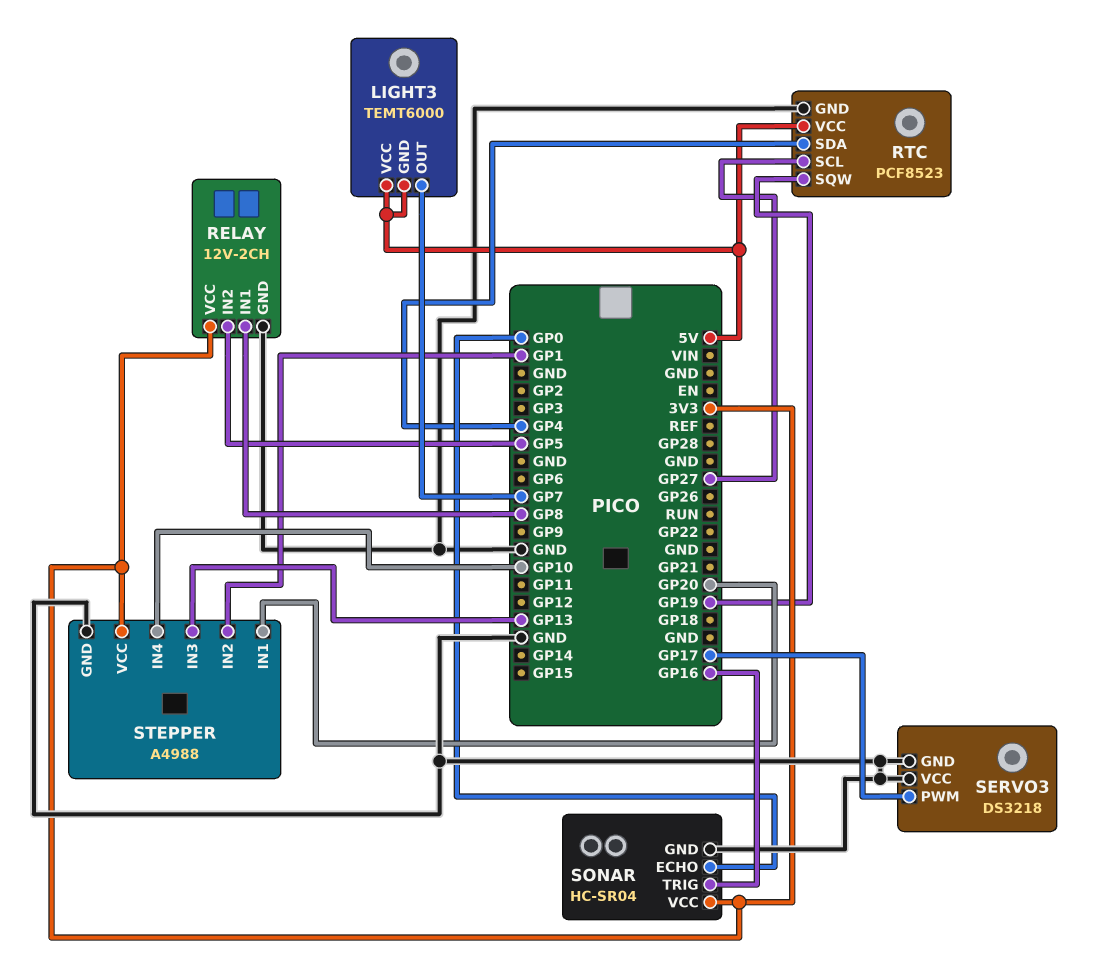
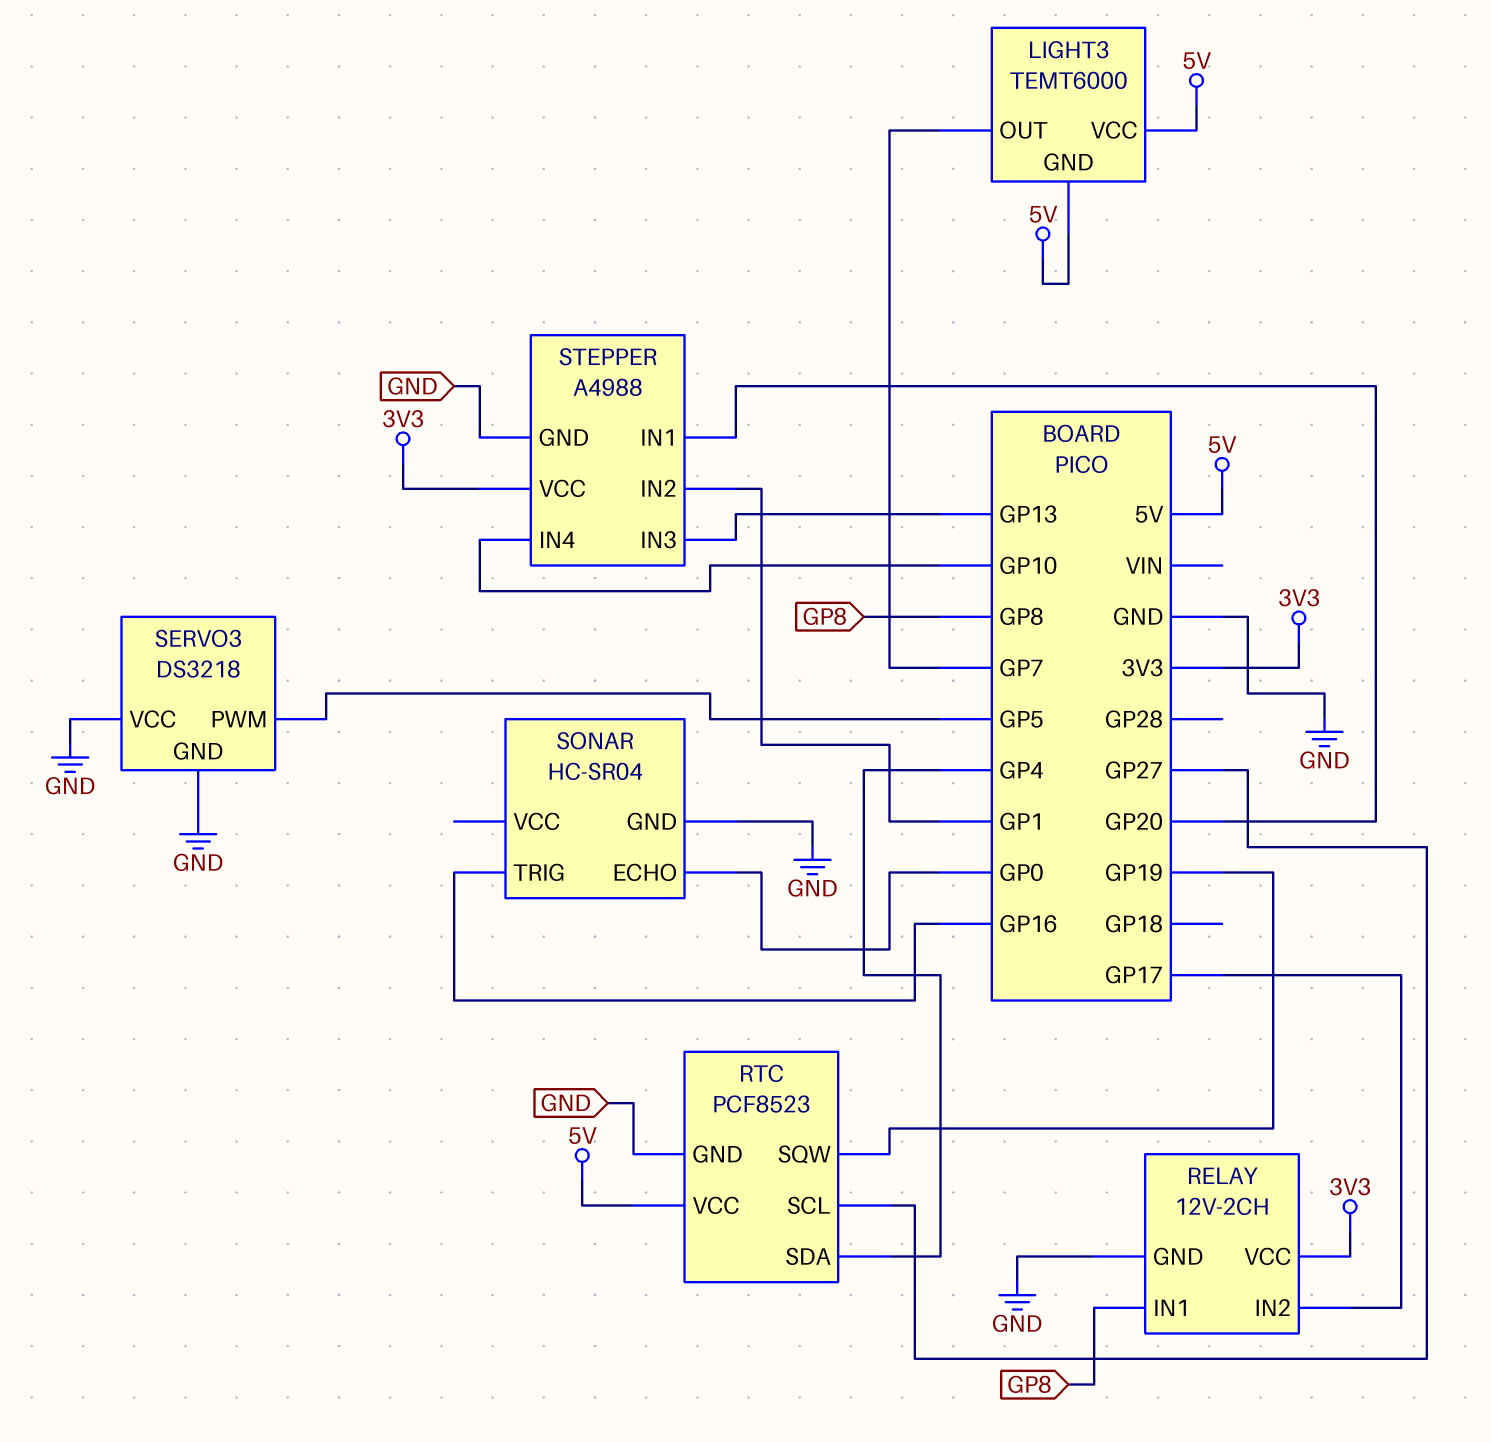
RELAY pin IN2: GP5 -> GP17
SERVO3 pin PWM: GP17 -> GP5
SONAR pin VCC: 3V3 -> none

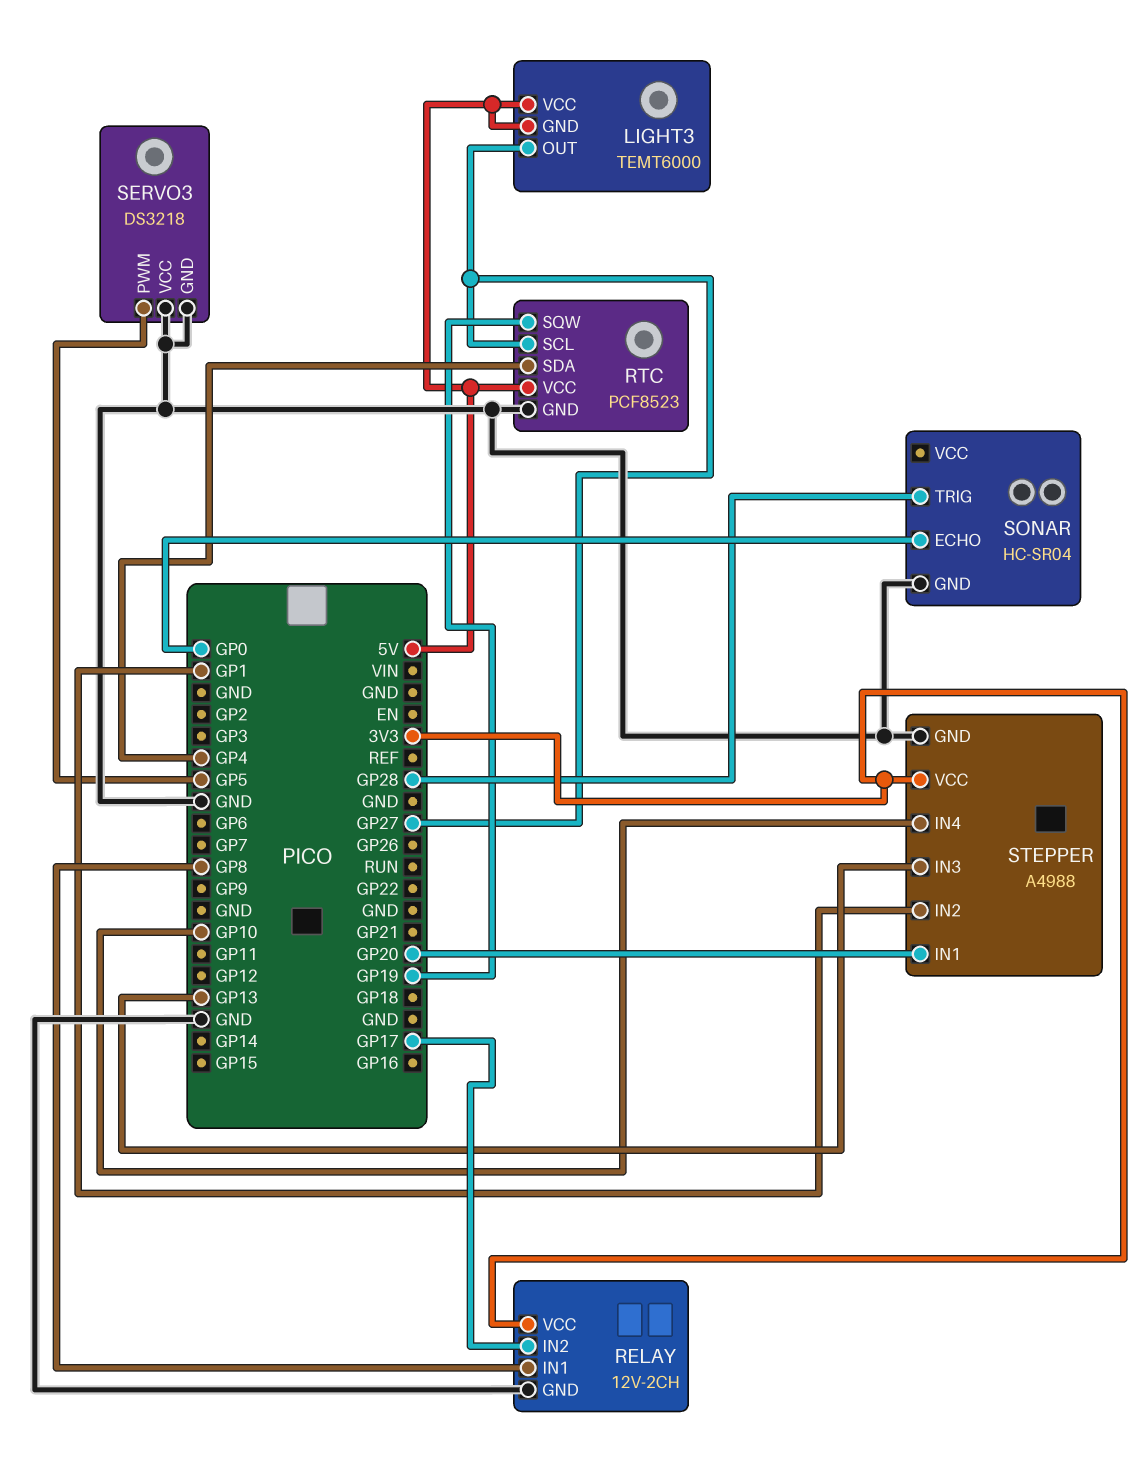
LIGHT3 pin OUT: GP7 -> GP27
SONAR pin TRIG: GP16 -> GP28

